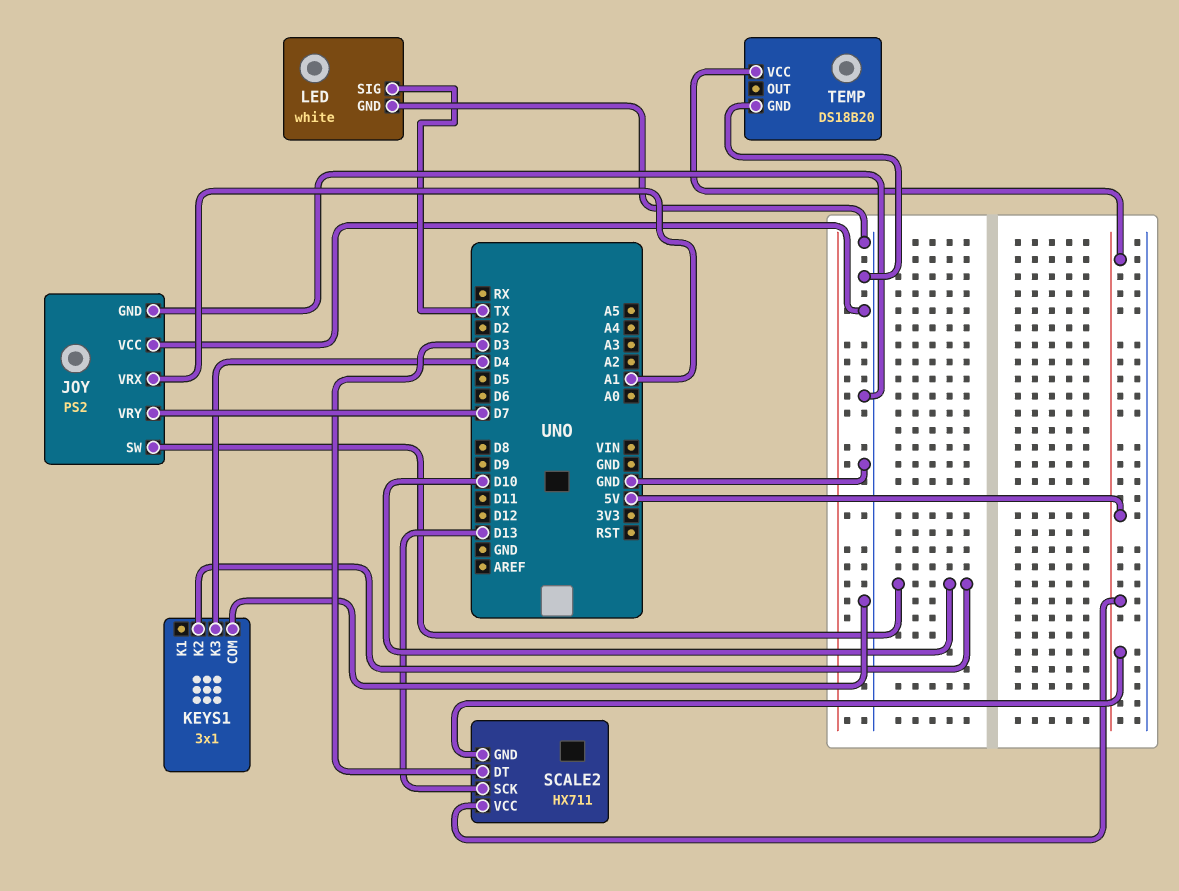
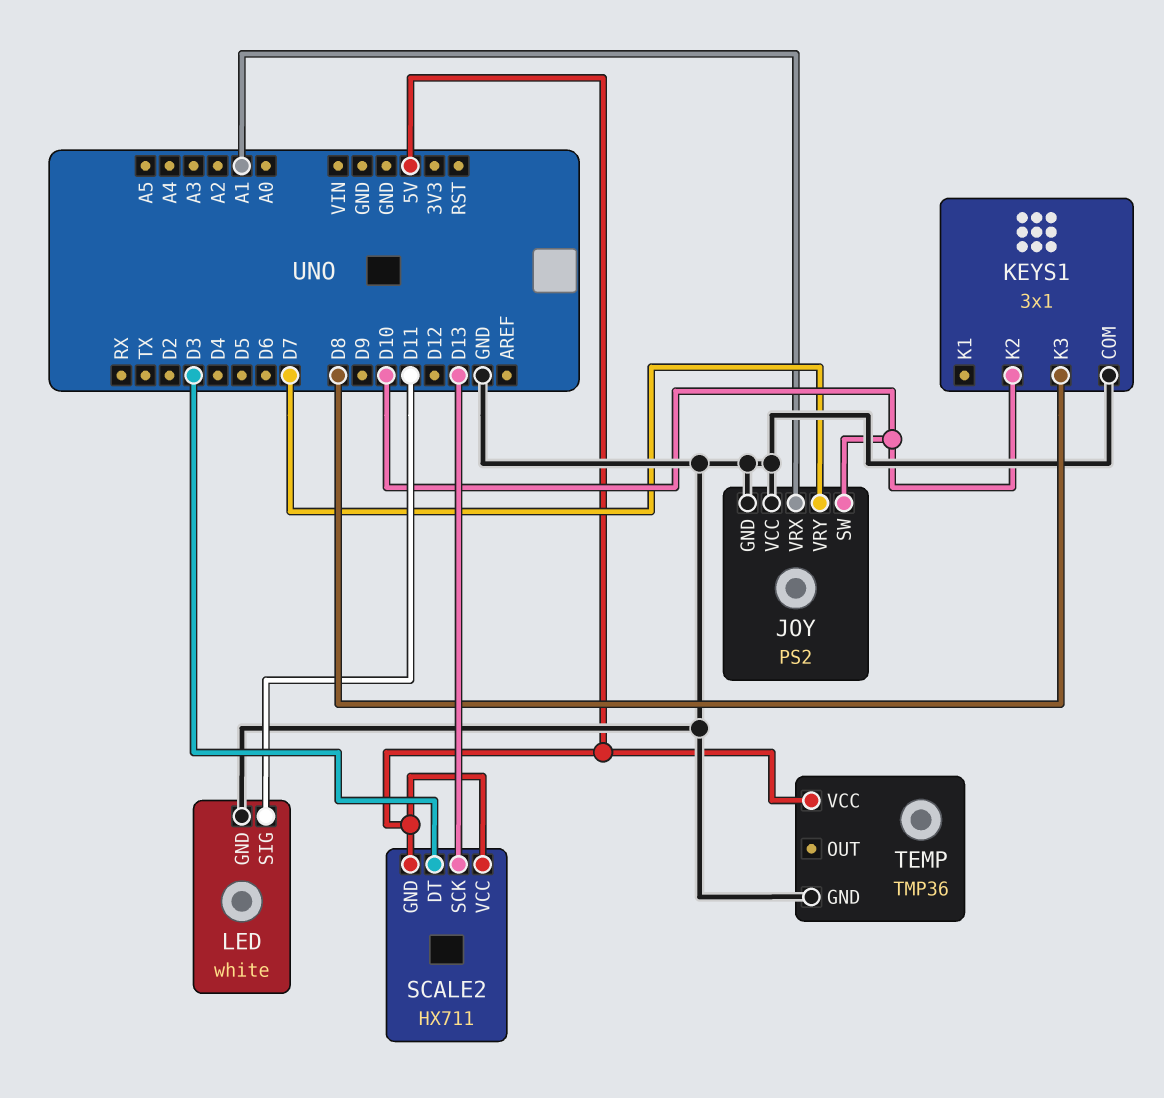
KEYS1 pin K3: D4 -> D8
LED pin SIG: TX -> D11
TEMP: DS18B20 -> TMP36

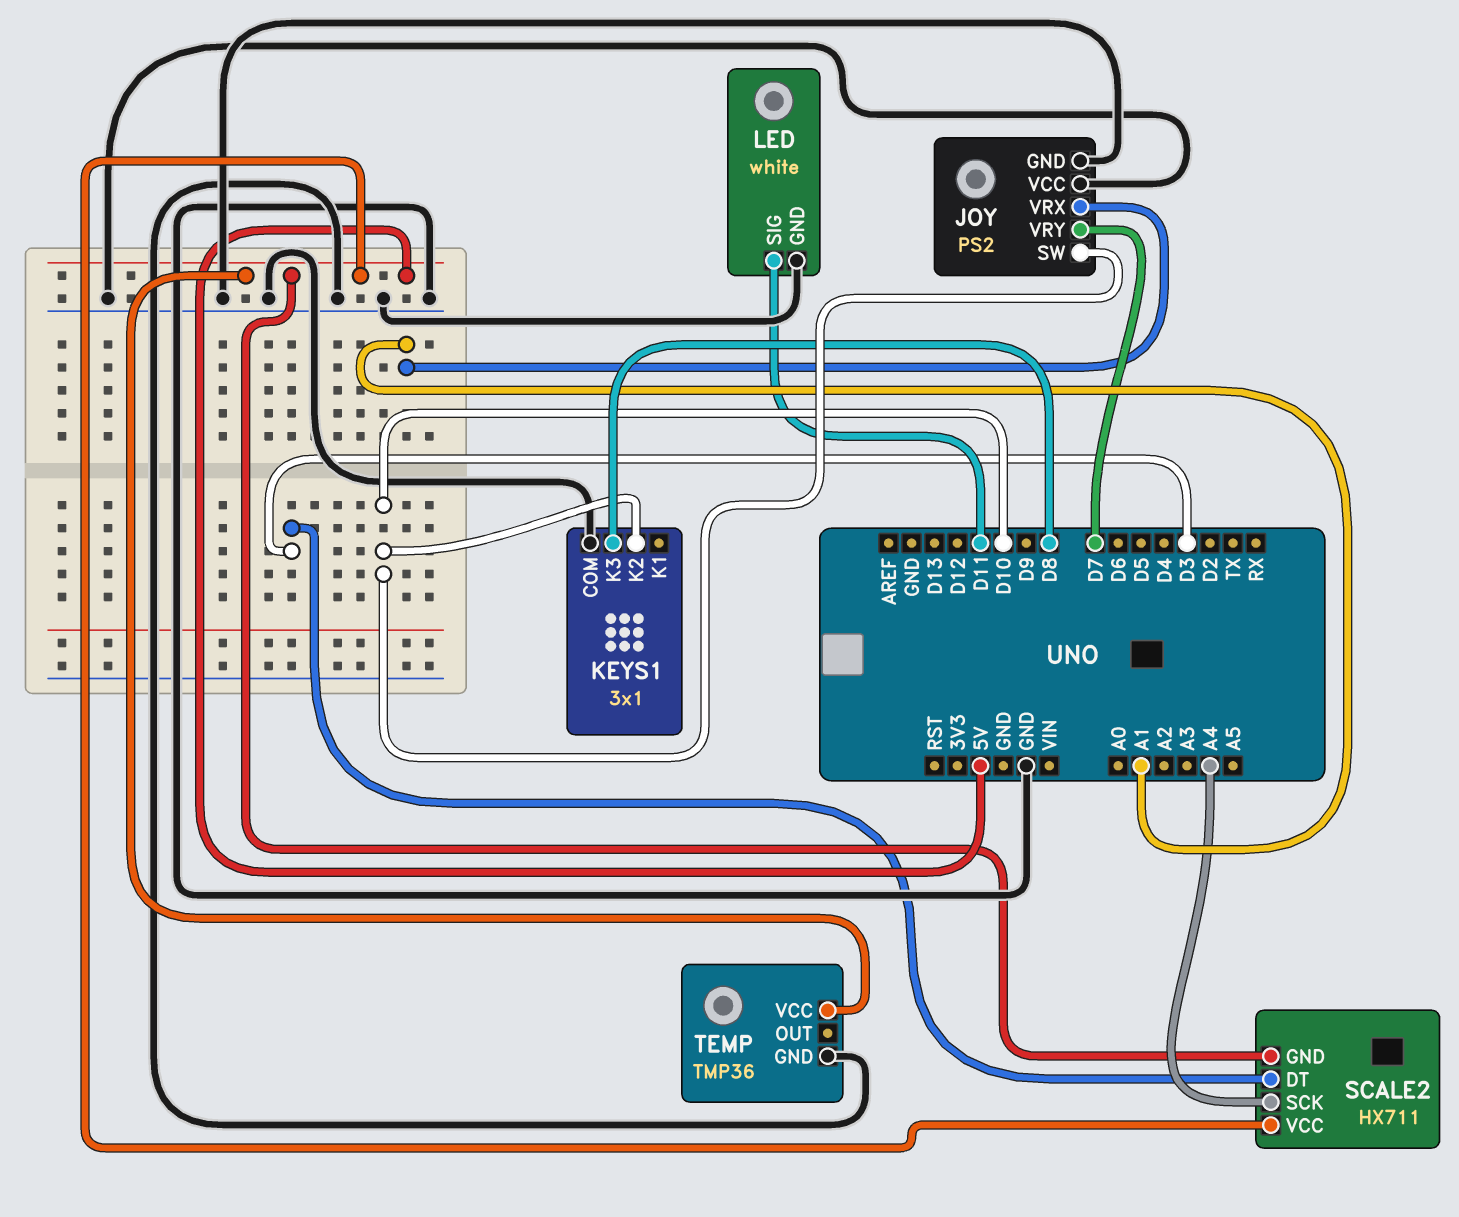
SCALE2 pin SCK: D13 -> A4

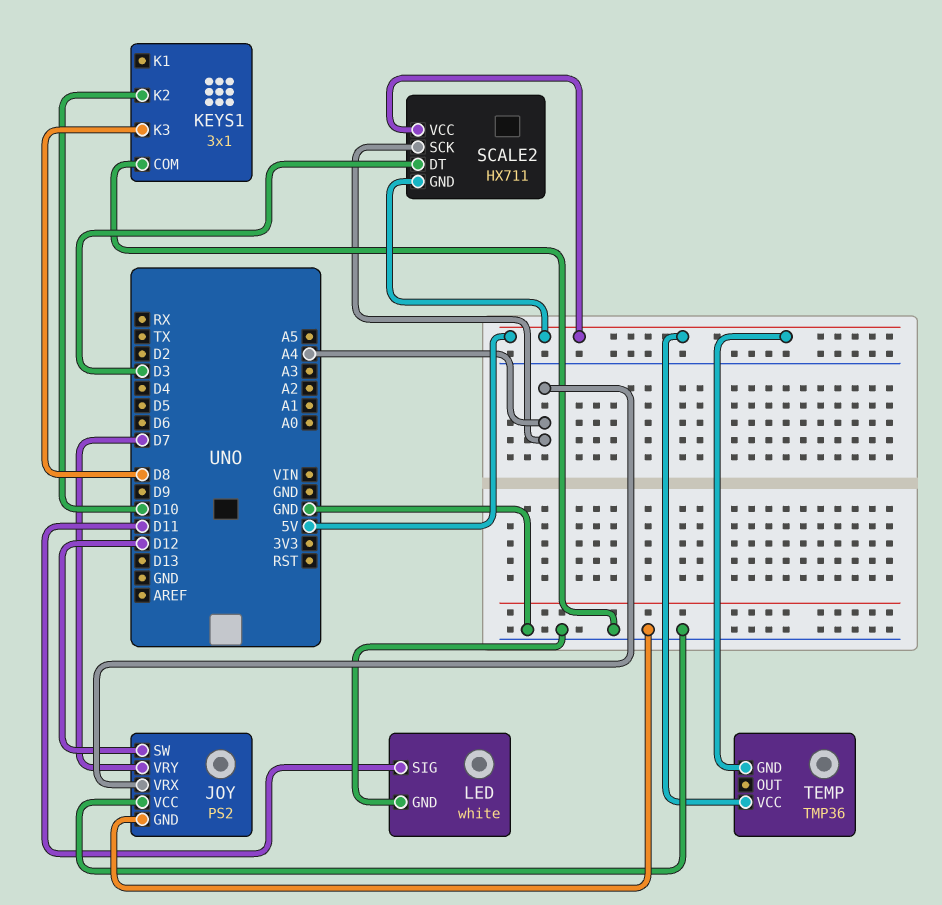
JOY pin SW: D10 -> D12
JOY pin VRX: A1 -> A4
TEMP pin GND: GND -> 5V

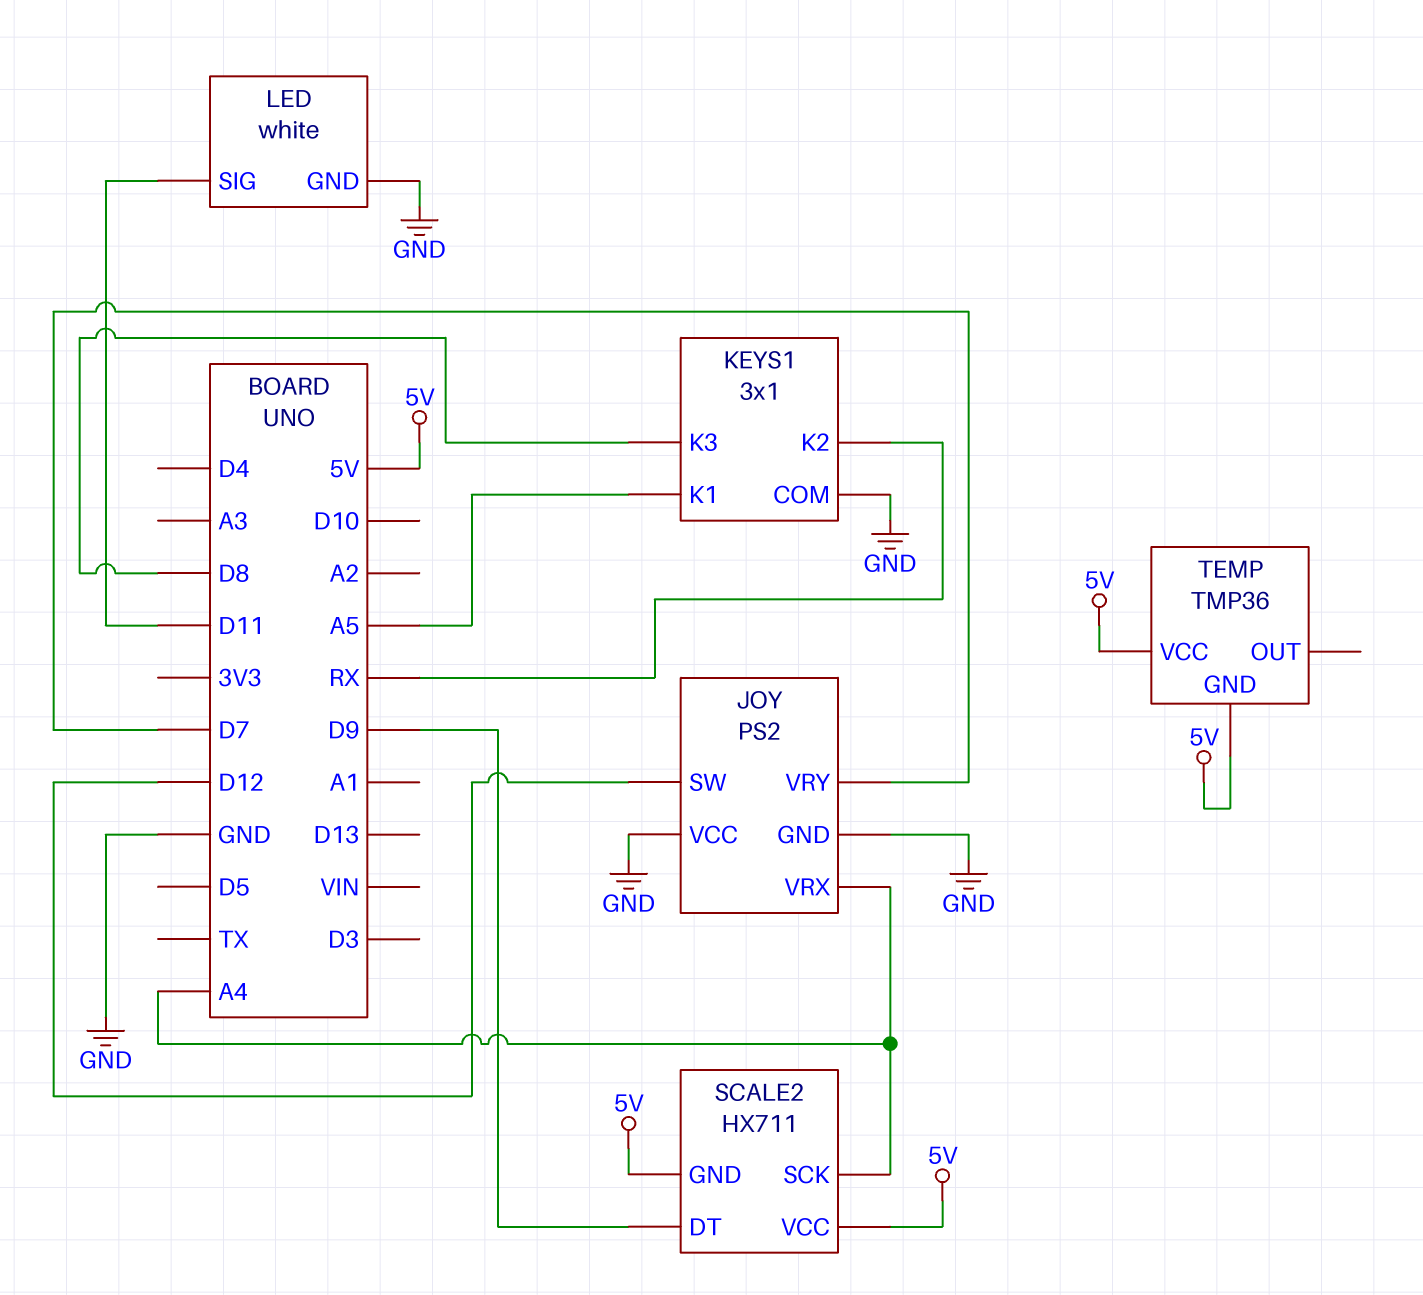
KEYS1 pin K1: none -> A5
KEYS1 pin K2: D10 -> RX
SCALE2 pin DT: D3 -> D9

